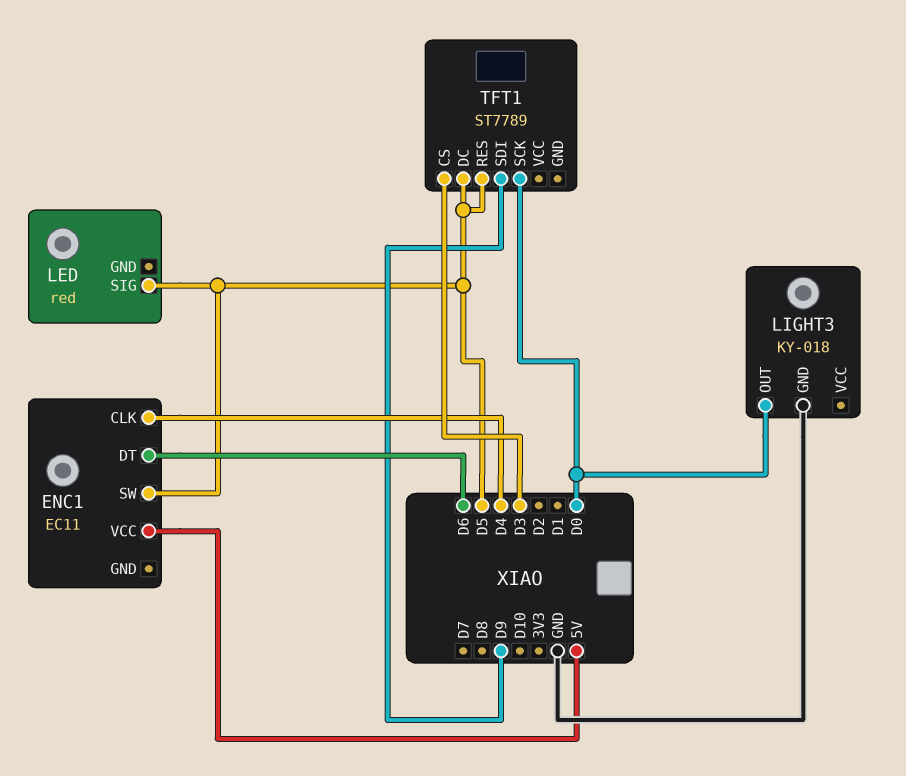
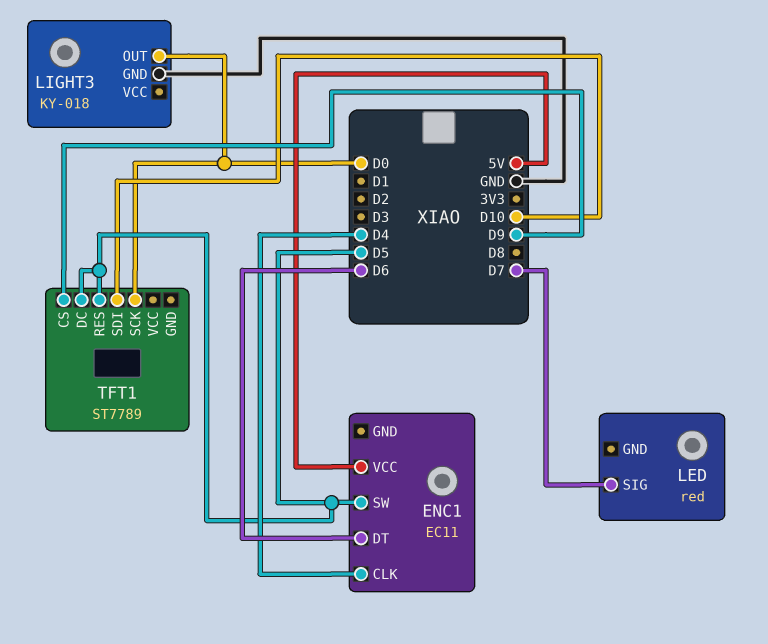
LED pin SIG: D5 -> D7
TFT1 pin CS: D3 -> D9
TFT1 pin SDI: D9 -> D10

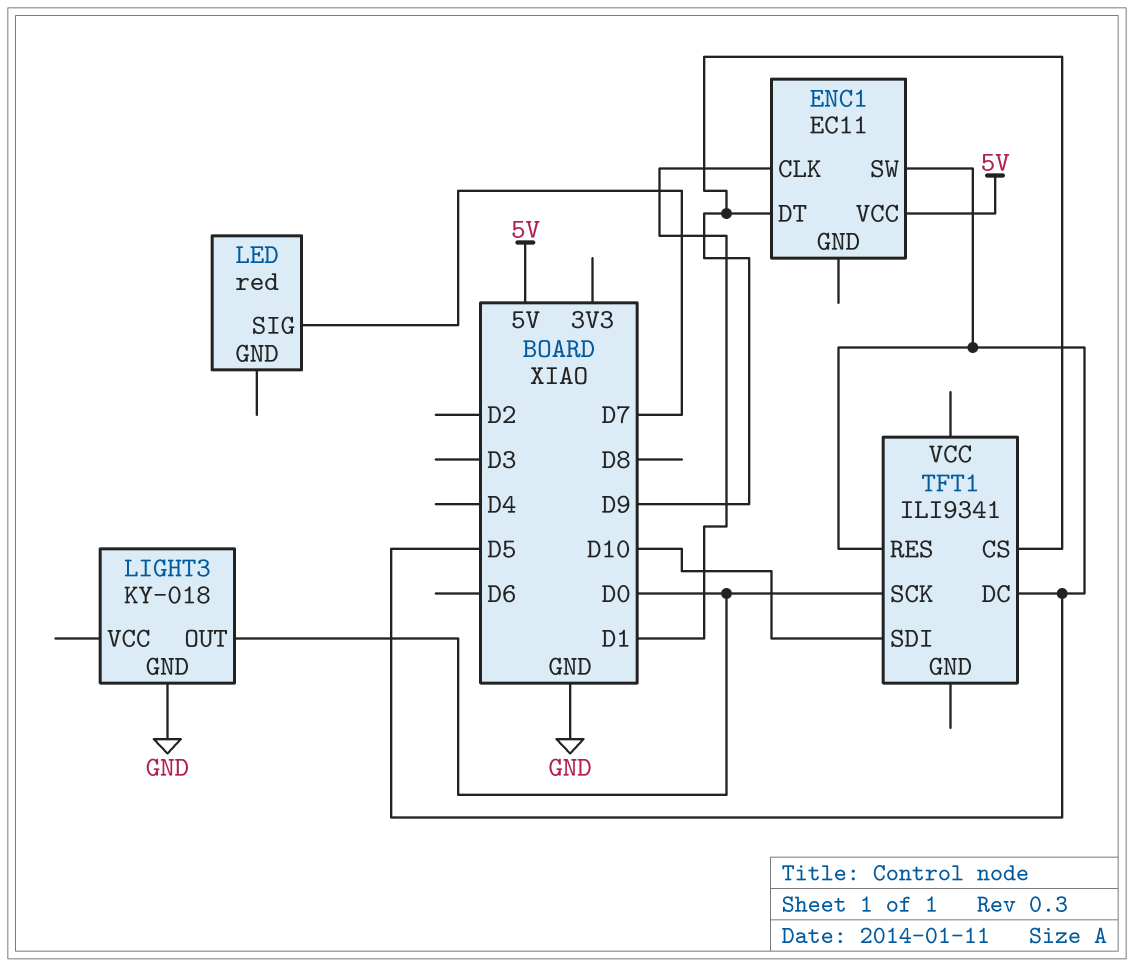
ENC1 pin CLK: D4 -> D1
ENC1 pin DT: D6 -> D9
TFT1: ST7789 -> ILI9341

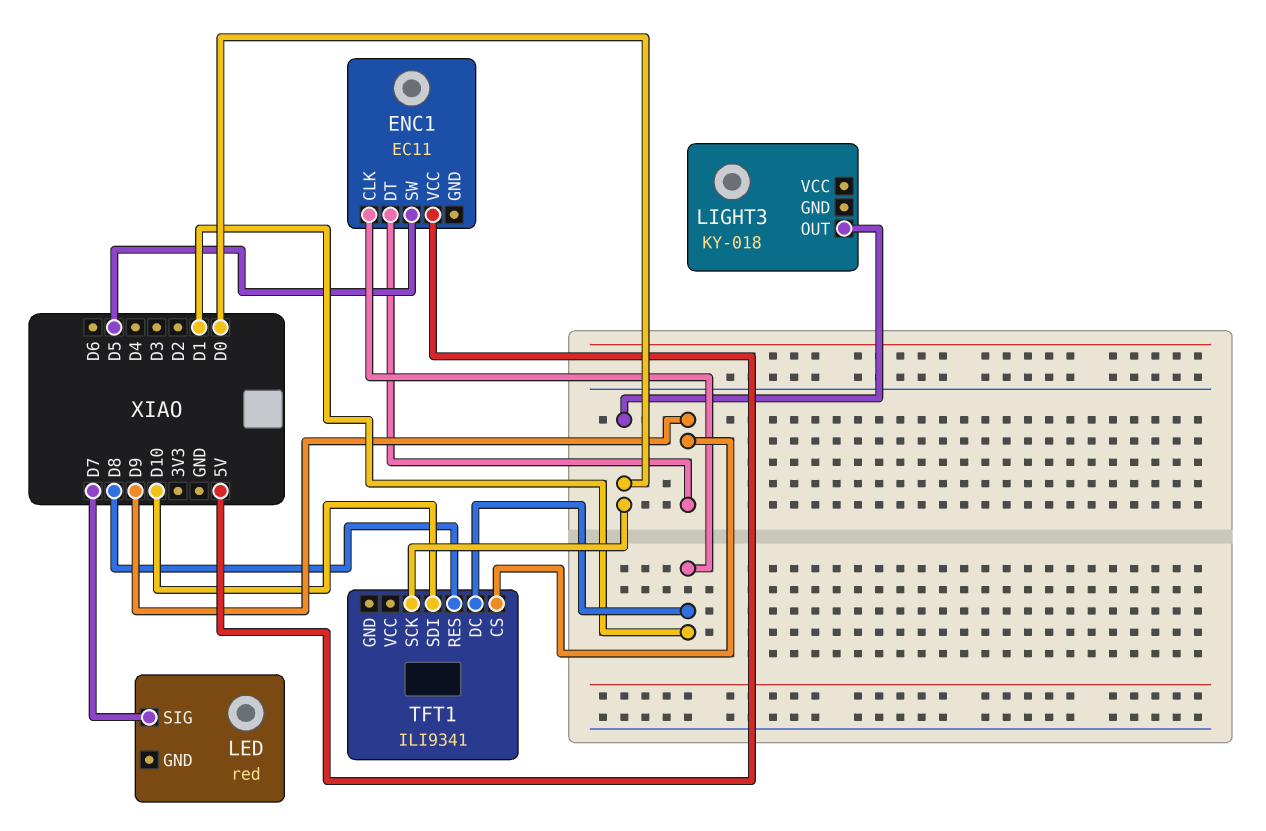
LIGHT3 pin GND: GND -> none
TFT1 pin DC: D5 -> D1
TFT1 pin RES: D5 -> D8

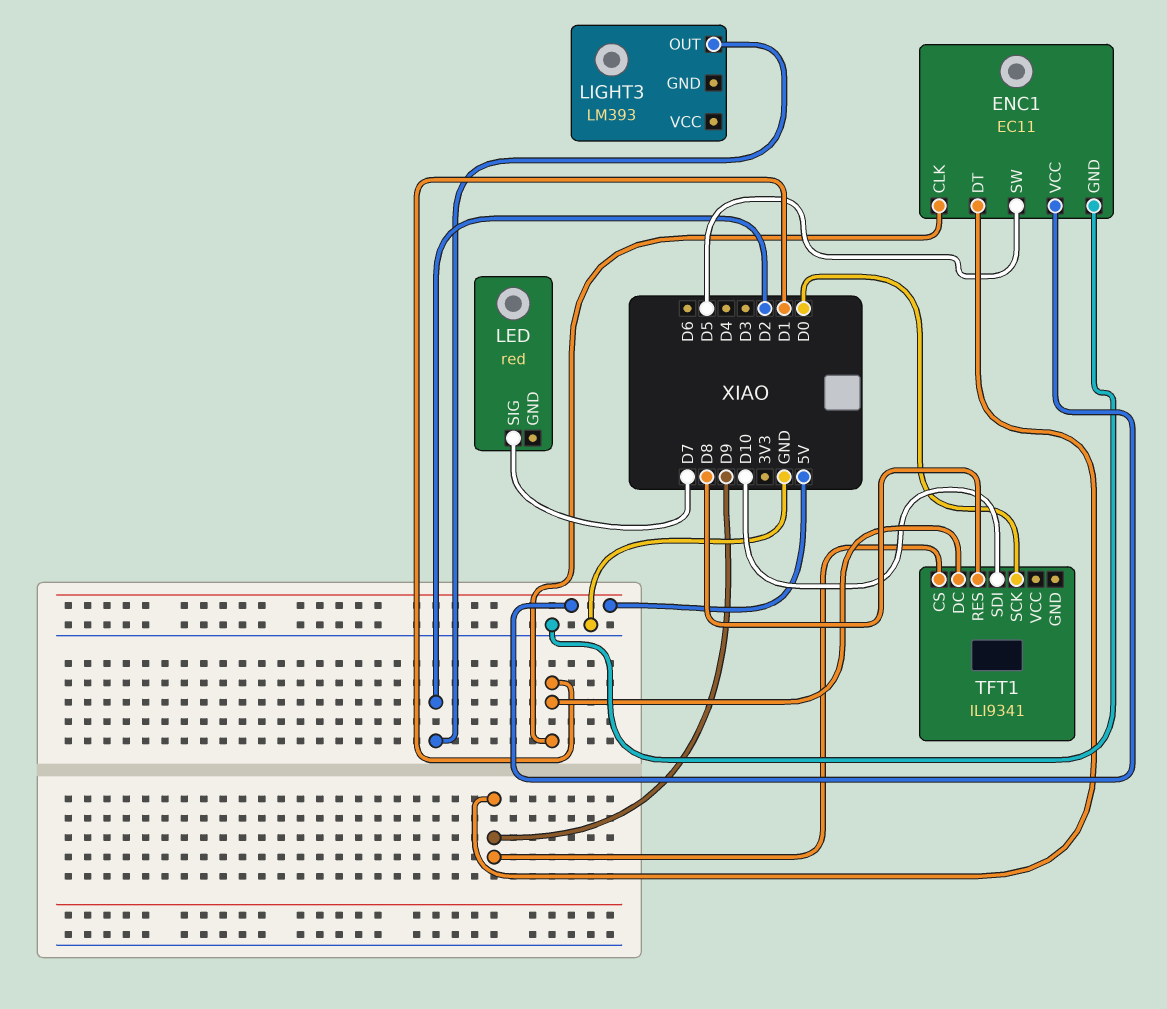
ENC1 pin GND: none -> GND
LIGHT3: KY-018 -> LM393
LIGHT3 pin OUT: D0 -> D2

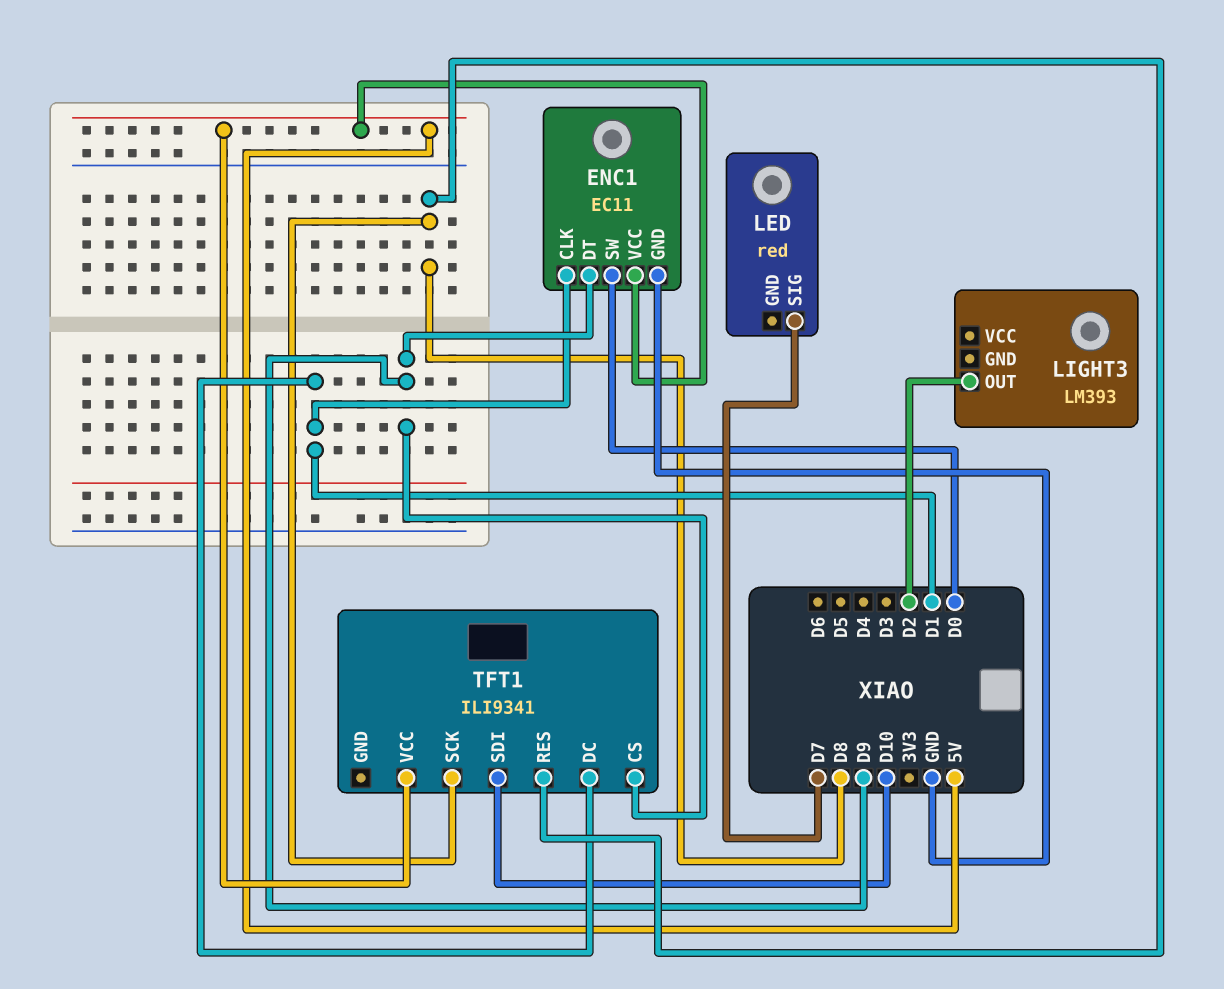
ENC1 pin SW: D5 -> D0
TFT1 pin SCK: D0 -> D8
TFT1 pin VCC: none -> 5V

